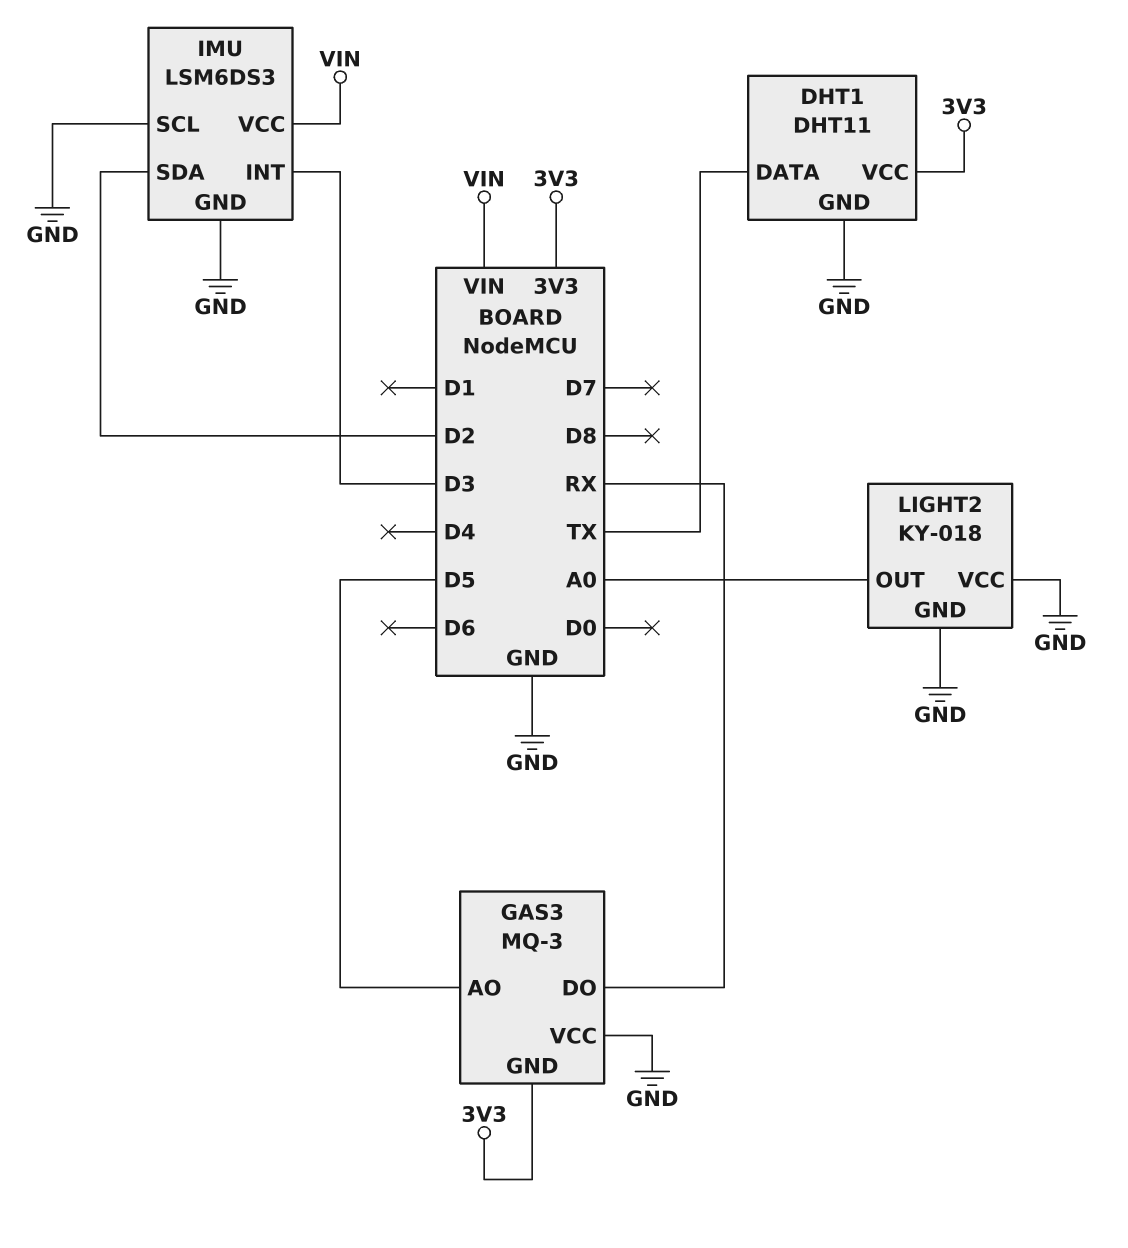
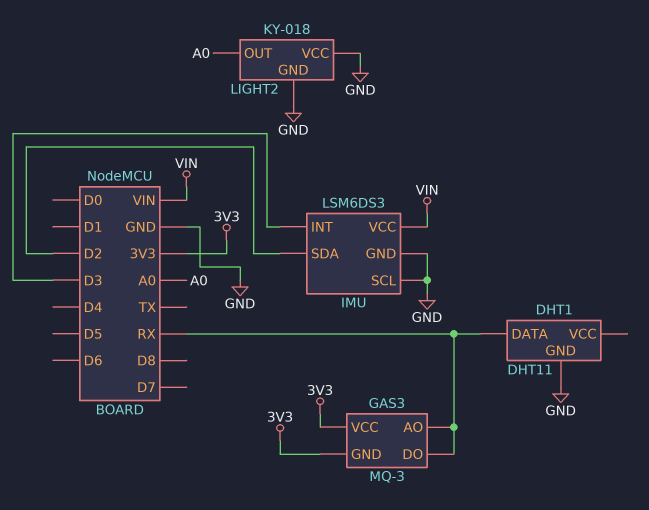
DHT1 pin DATA: TX -> RX
DHT1 pin VCC: 3V3 -> none
GAS3 pin AO: D5 -> RX
GAS3 pin VCC: GND -> 3V3

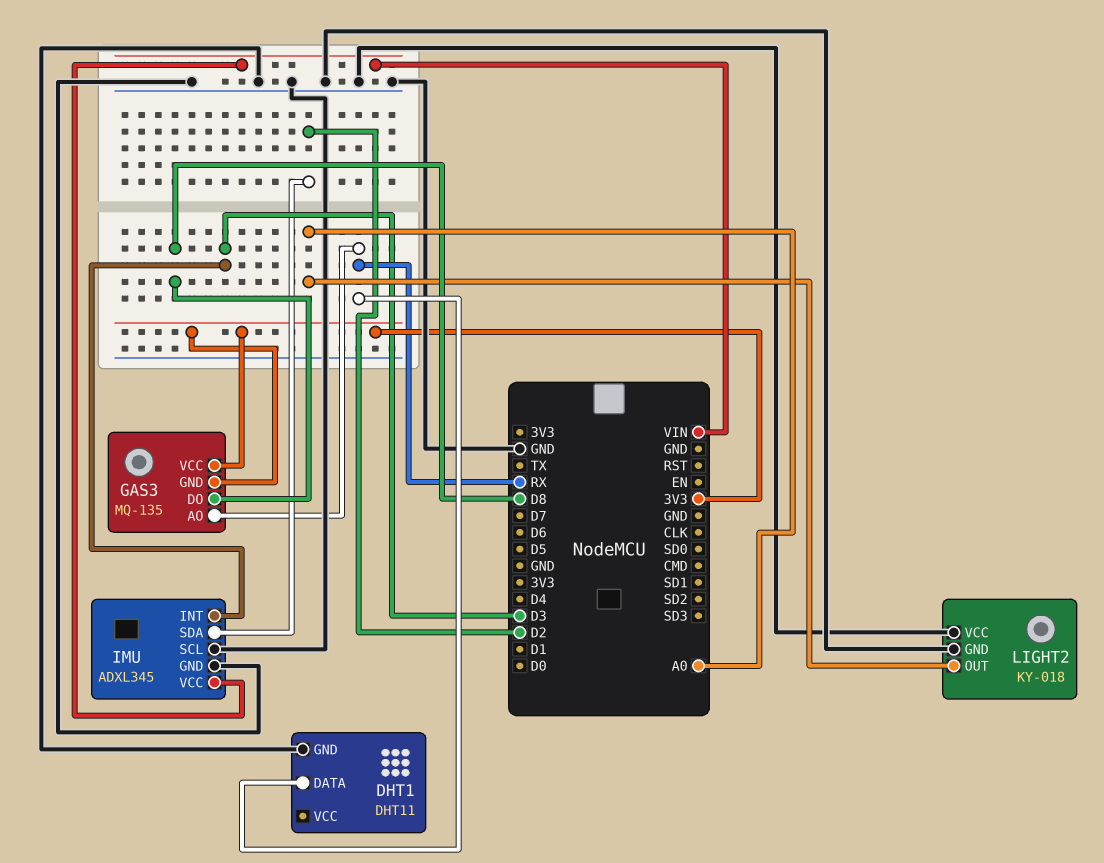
GAS3: MQ-3 -> MQ-135
GAS3 pin DO: RX -> D8
IMU: LSM6DS3 -> ADXL345

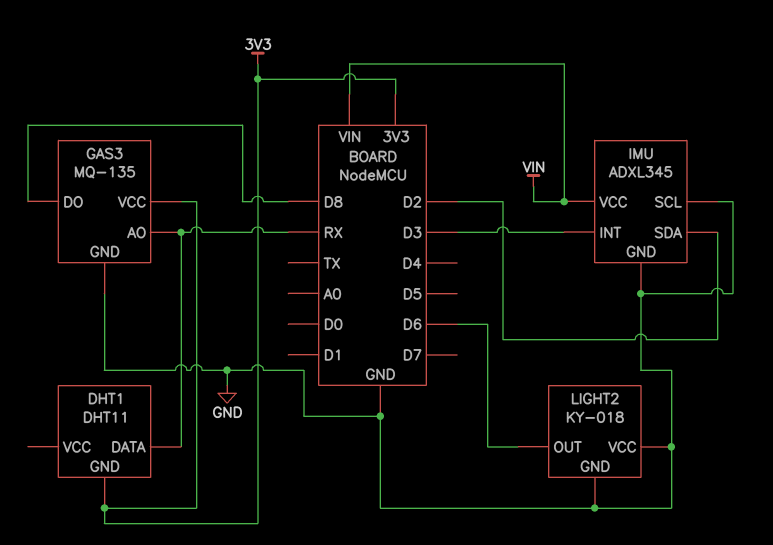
DHT1 pin GND: GND -> 3V3
GAS3 pin GND: 3V3 -> GND
LIGHT2 pin OUT: A0 -> D6

